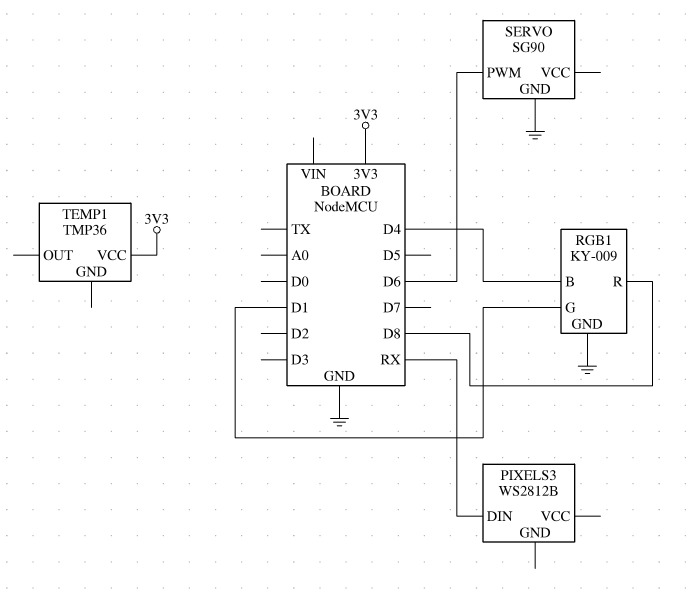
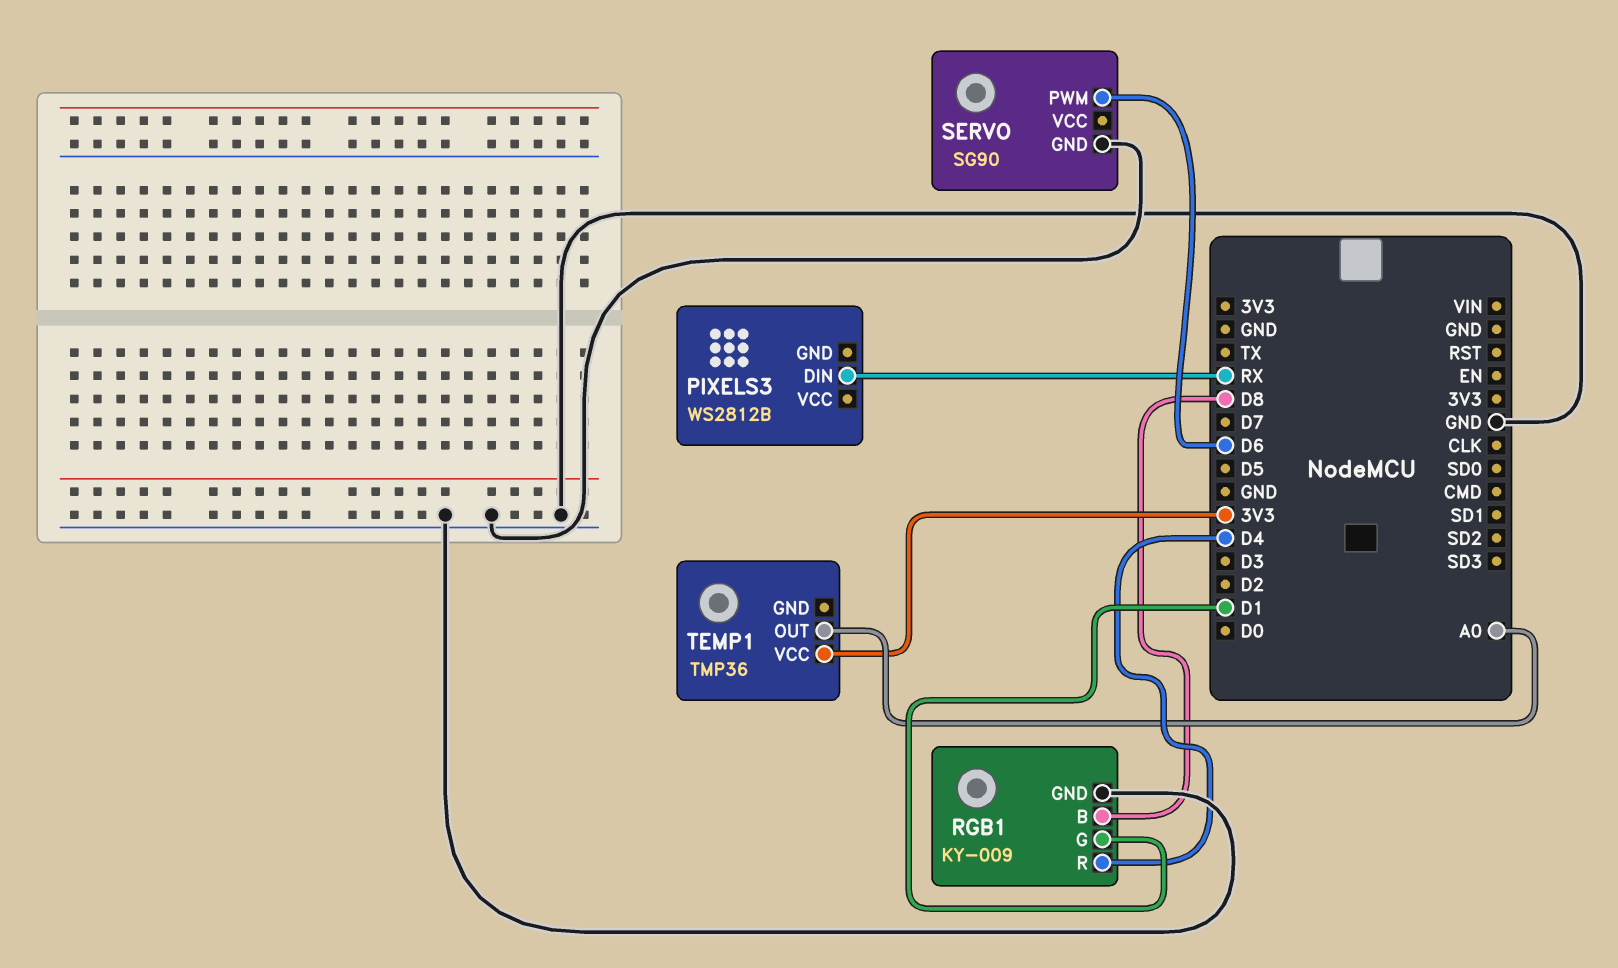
RGB1 pin B: D4 -> D8
RGB1 pin R: D8 -> D4
TEMP1 pin OUT: none -> A0

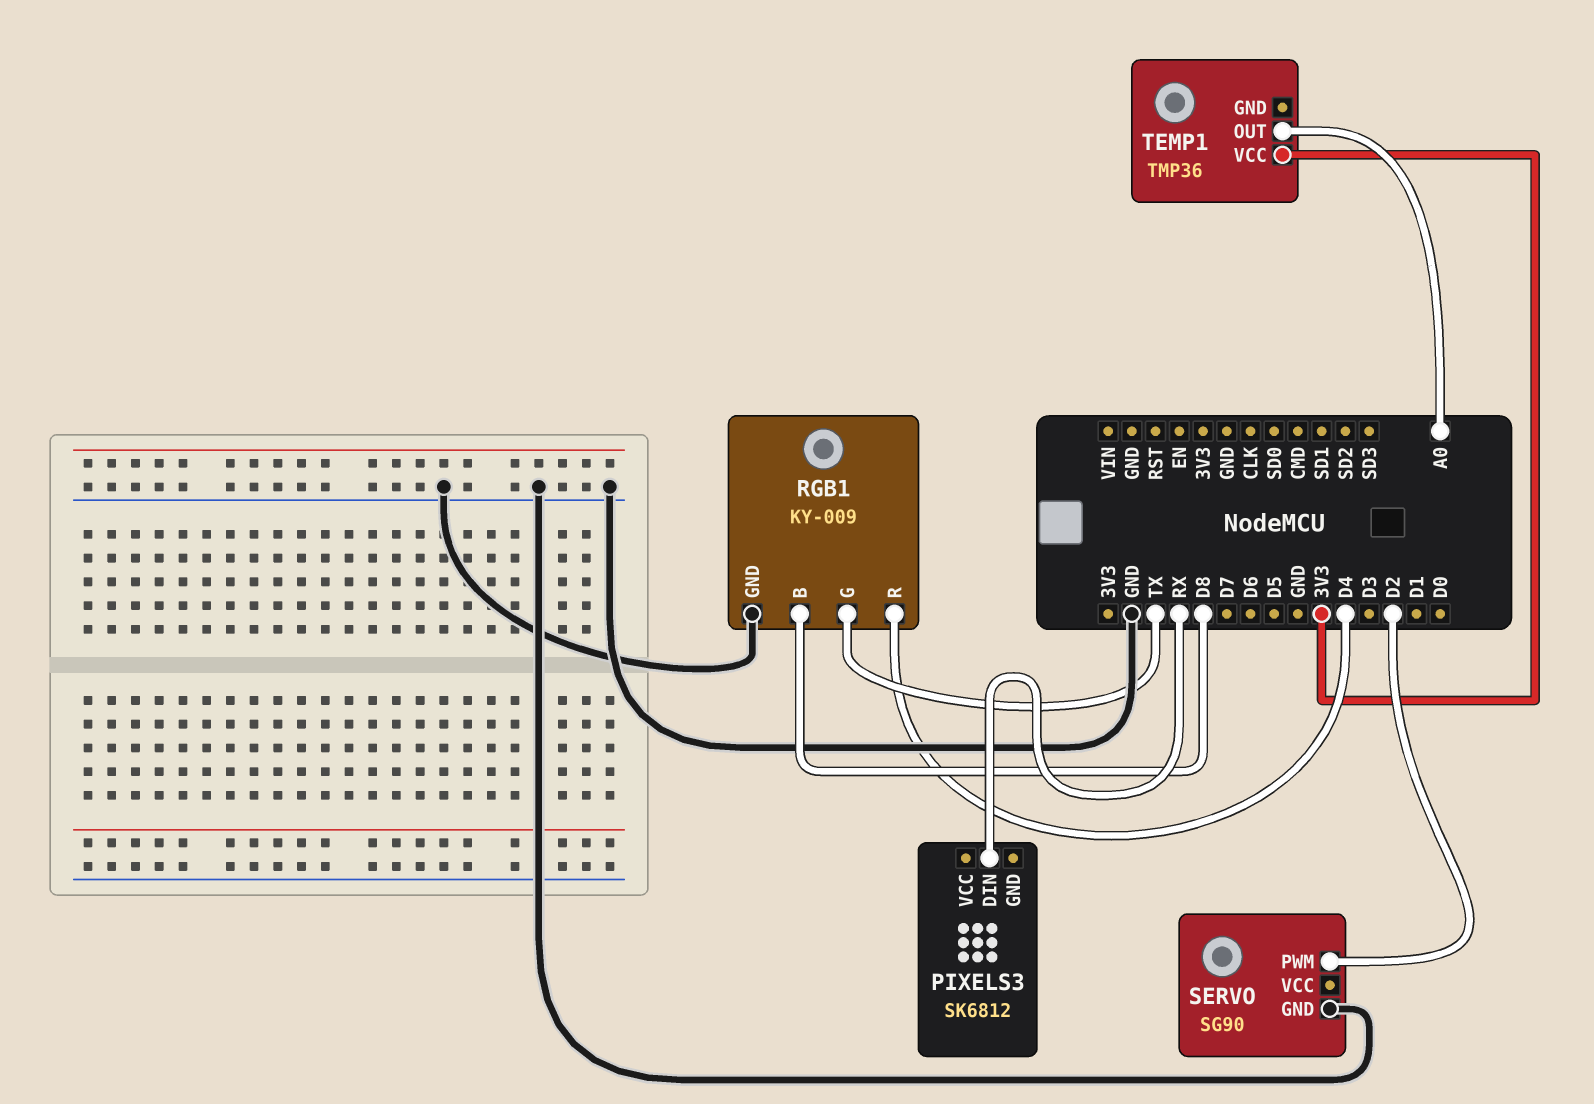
PIXELS3: WS2812B -> SK6812
RGB1 pin G: D1 -> TX
SERVO pin PWM: D6 -> D2

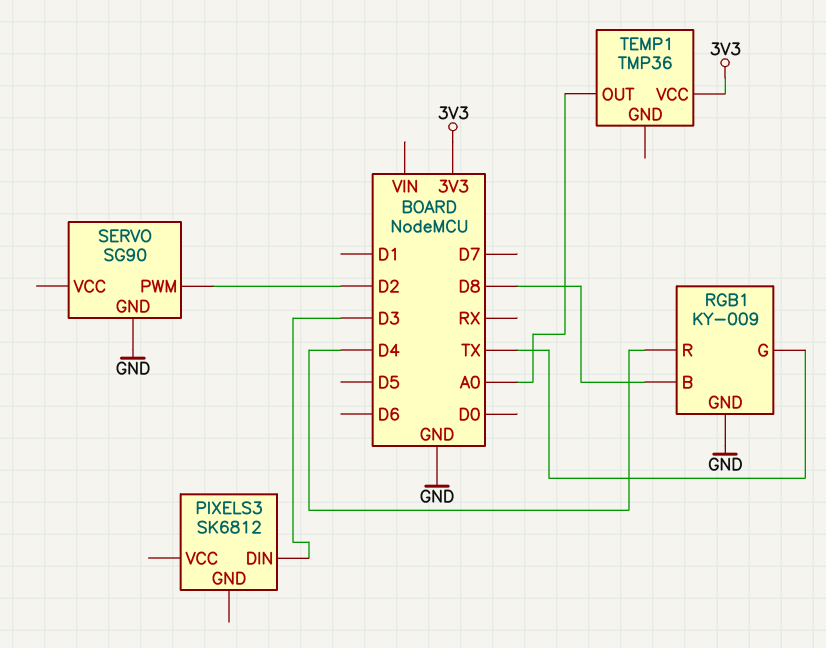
PIXELS3 pin DIN: RX -> D3

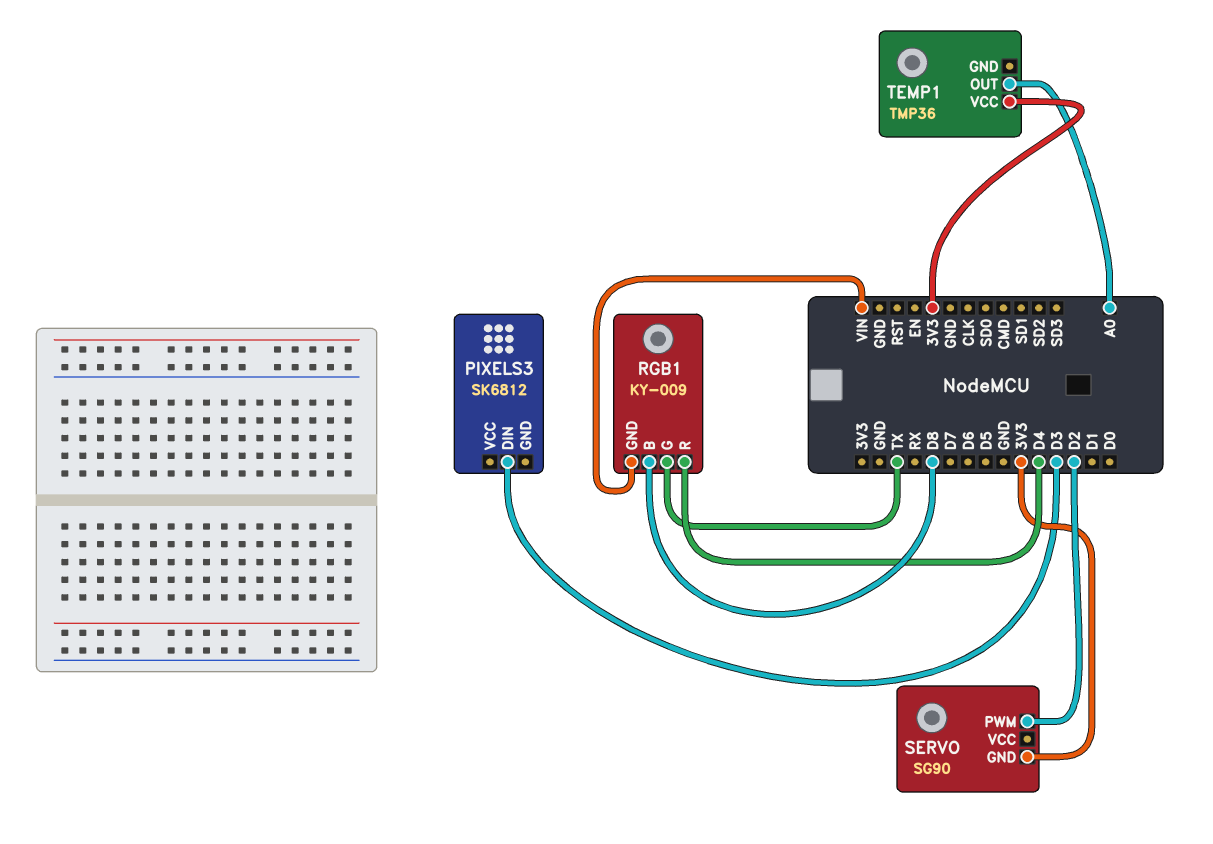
RGB1 pin GND: GND -> VIN
SERVO pin GND: GND -> 3V3

